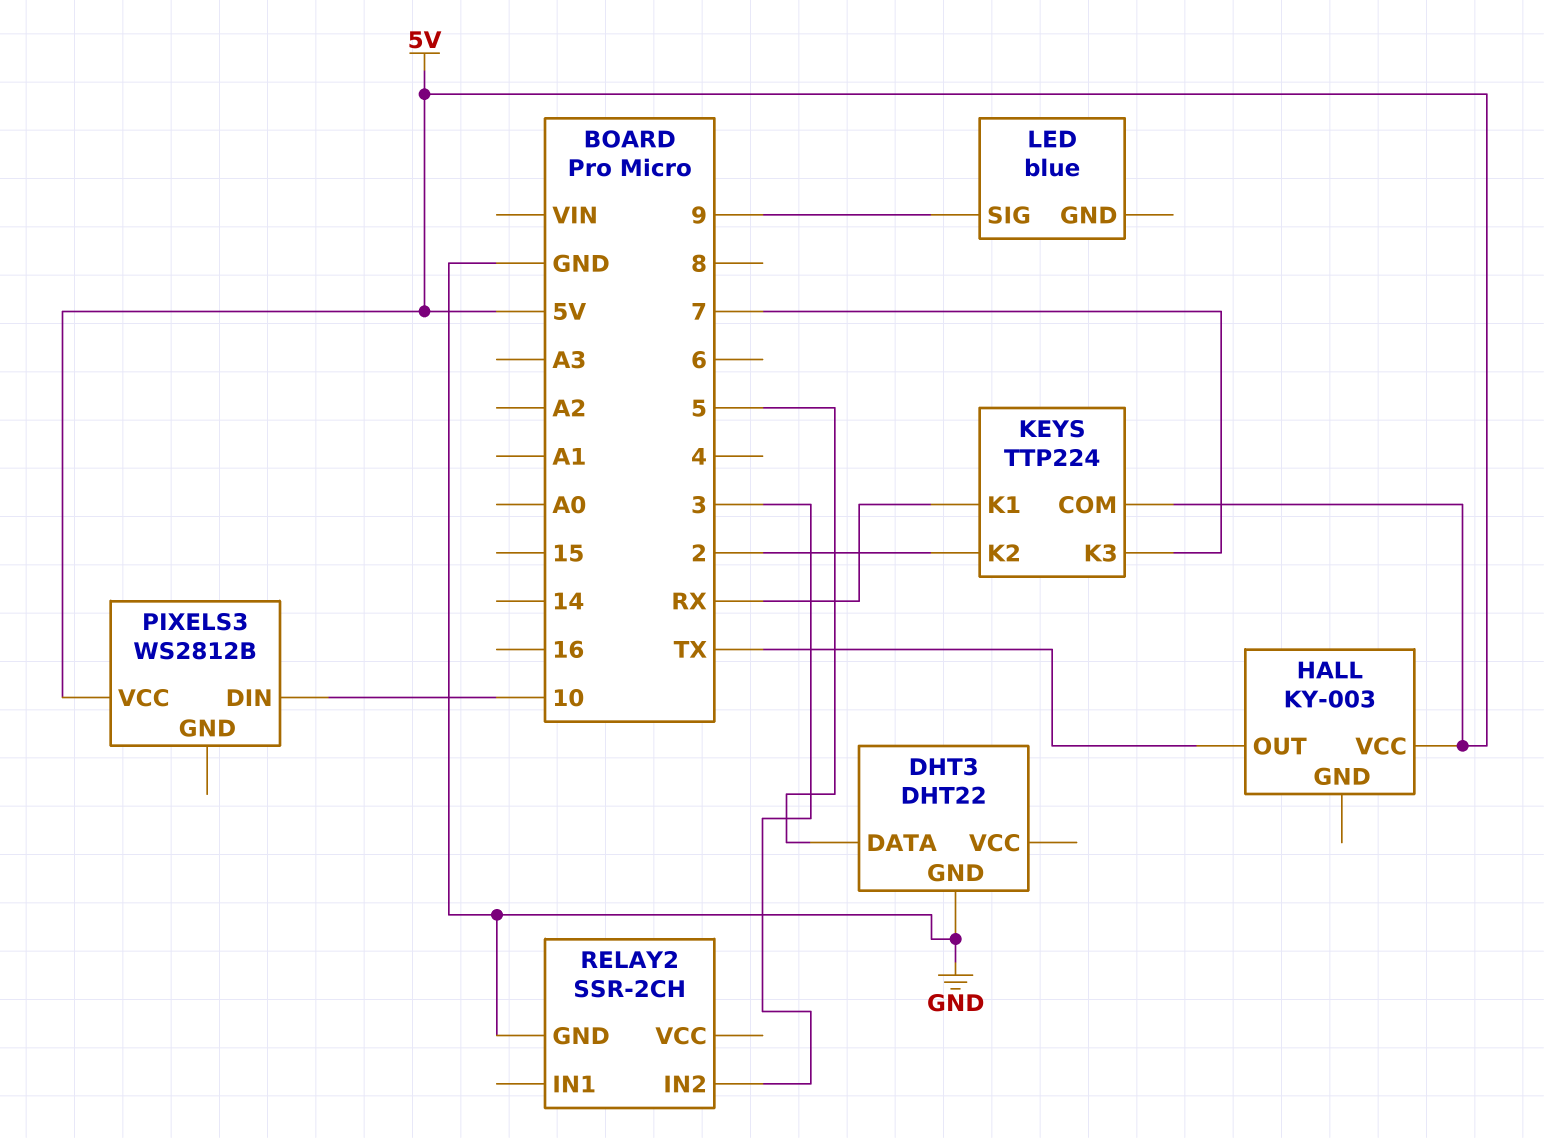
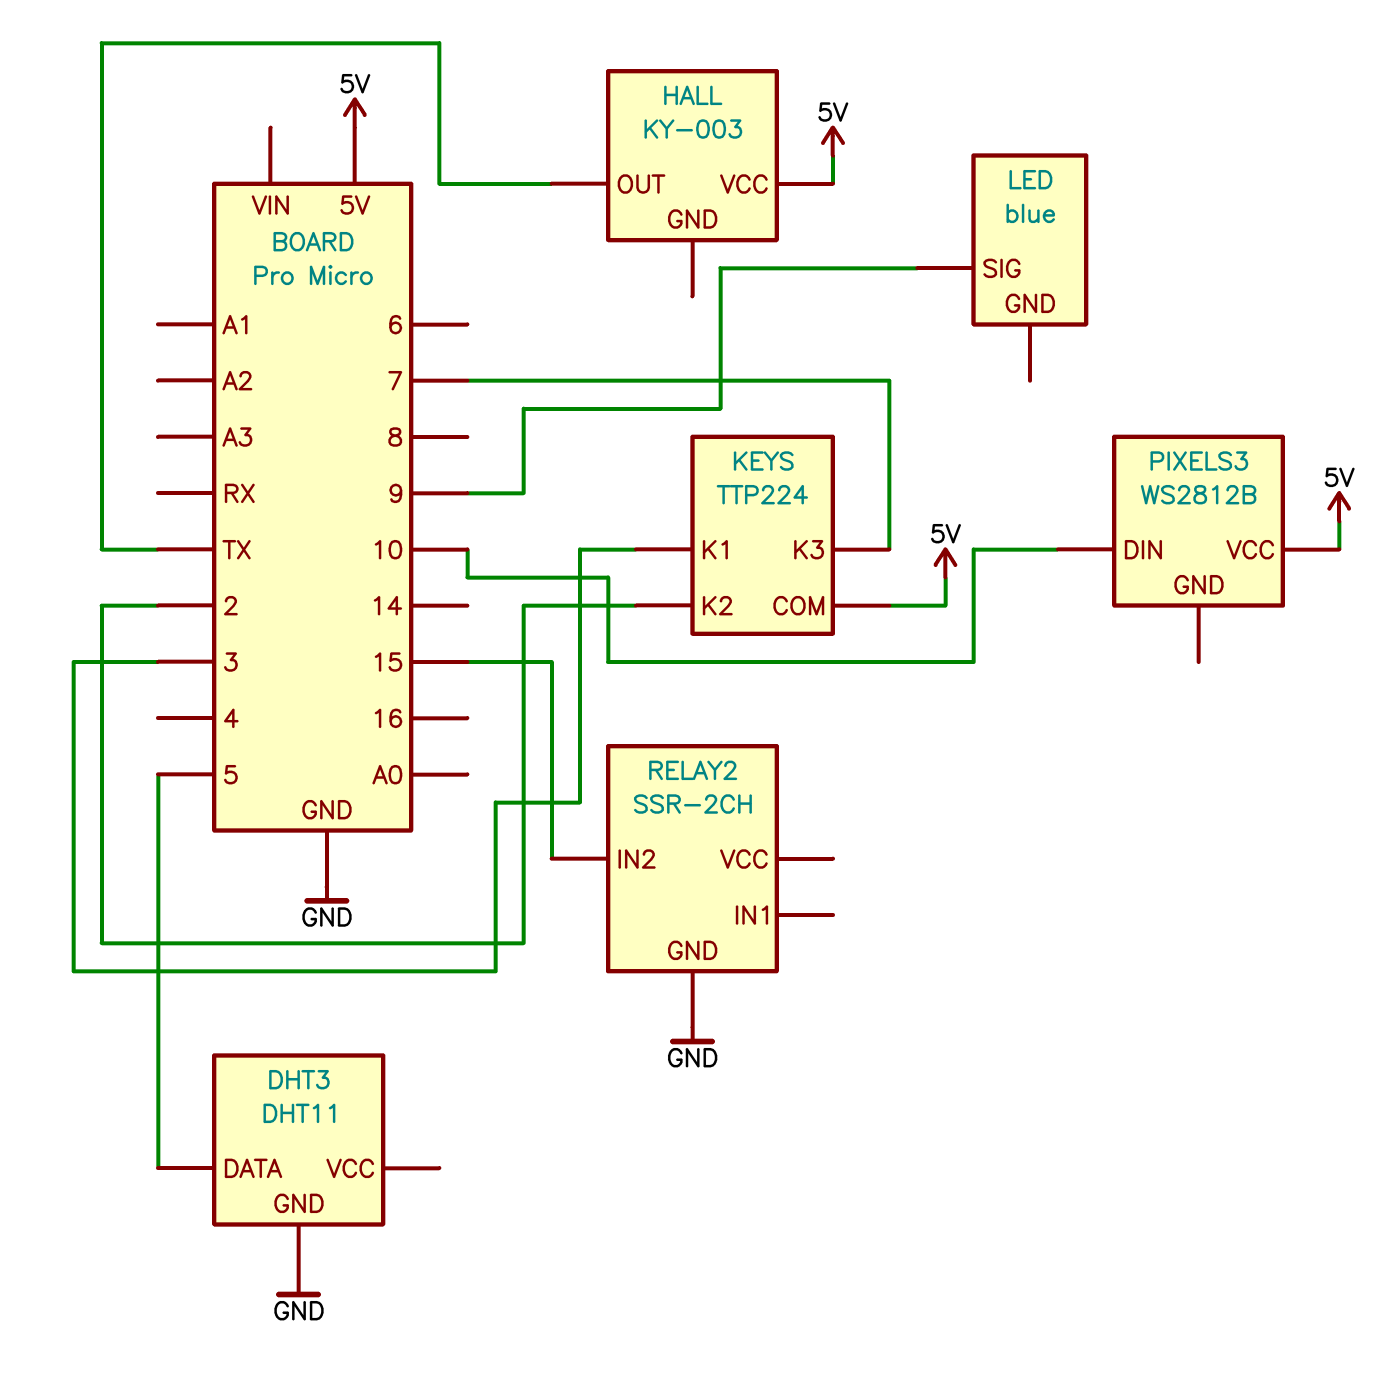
DHT3: DHT22 -> DHT11
KEYS pin K1: RX -> 3
RELAY2 pin IN2: 3 -> 15

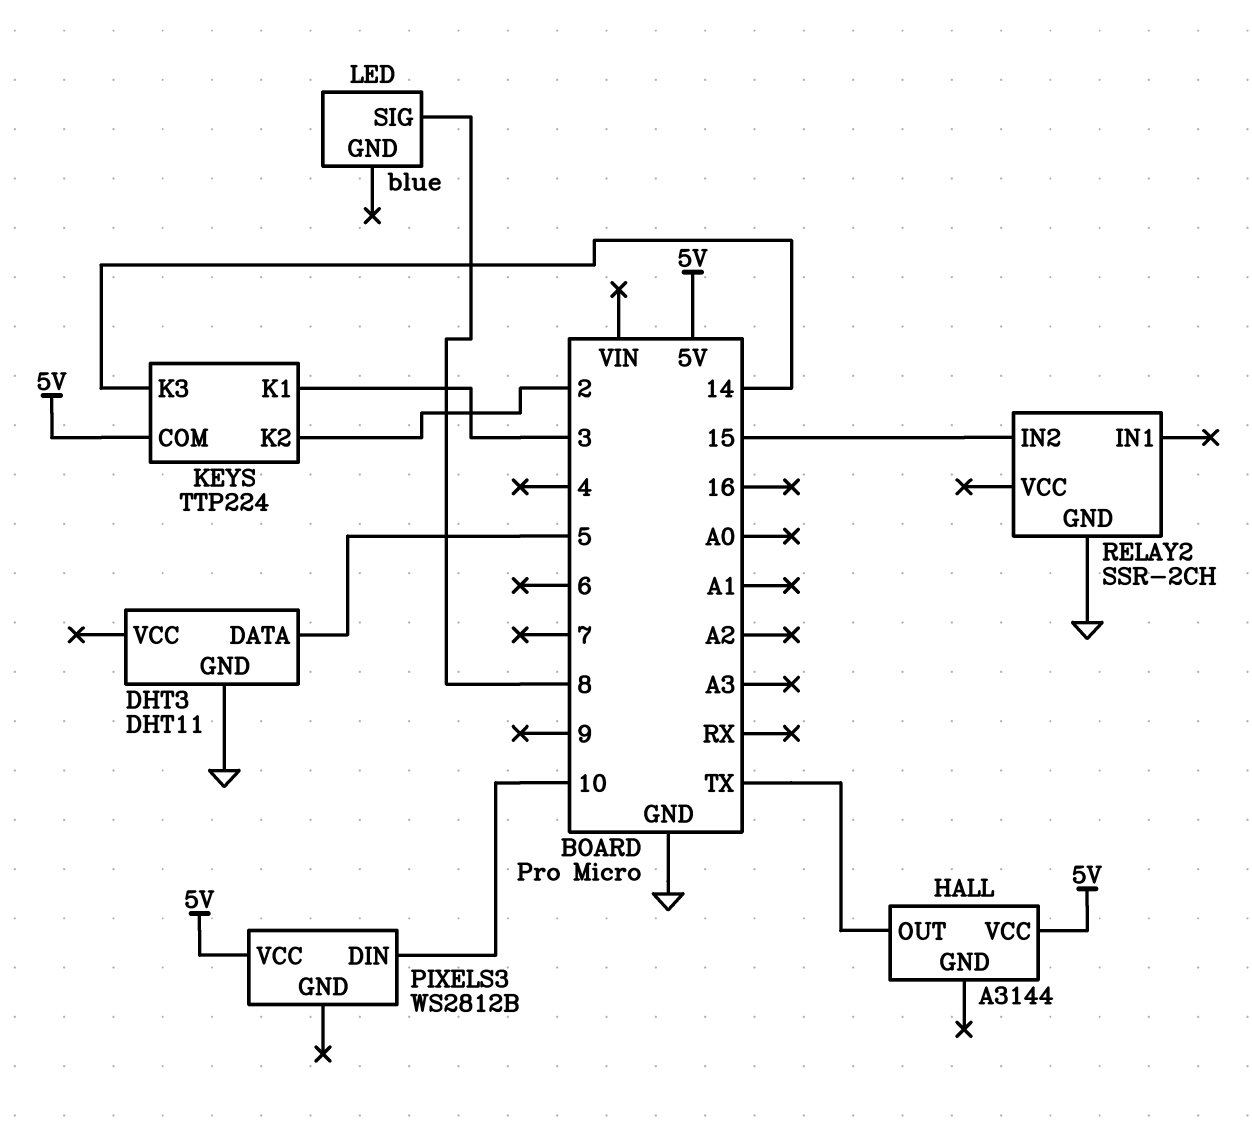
HALL: KY-003 -> A3144
KEYS pin K3: 7 -> 14
LED pin SIG: 9 -> 8

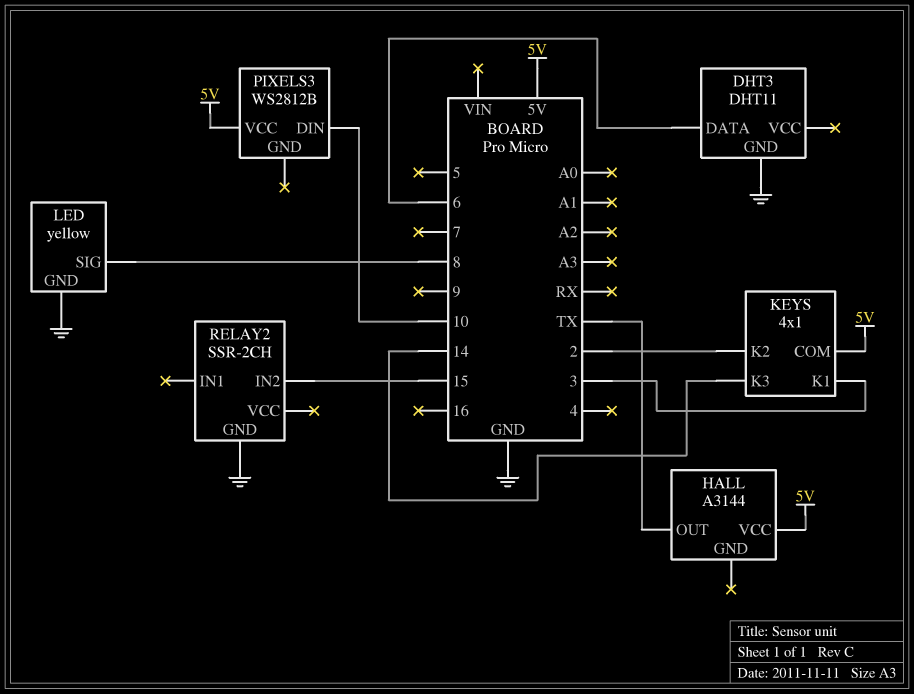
DHT3 pin DATA: 5 -> 6
KEYS: TTP224 -> 4x1
LED: blue -> yellow
LED pin GND: none -> GND

